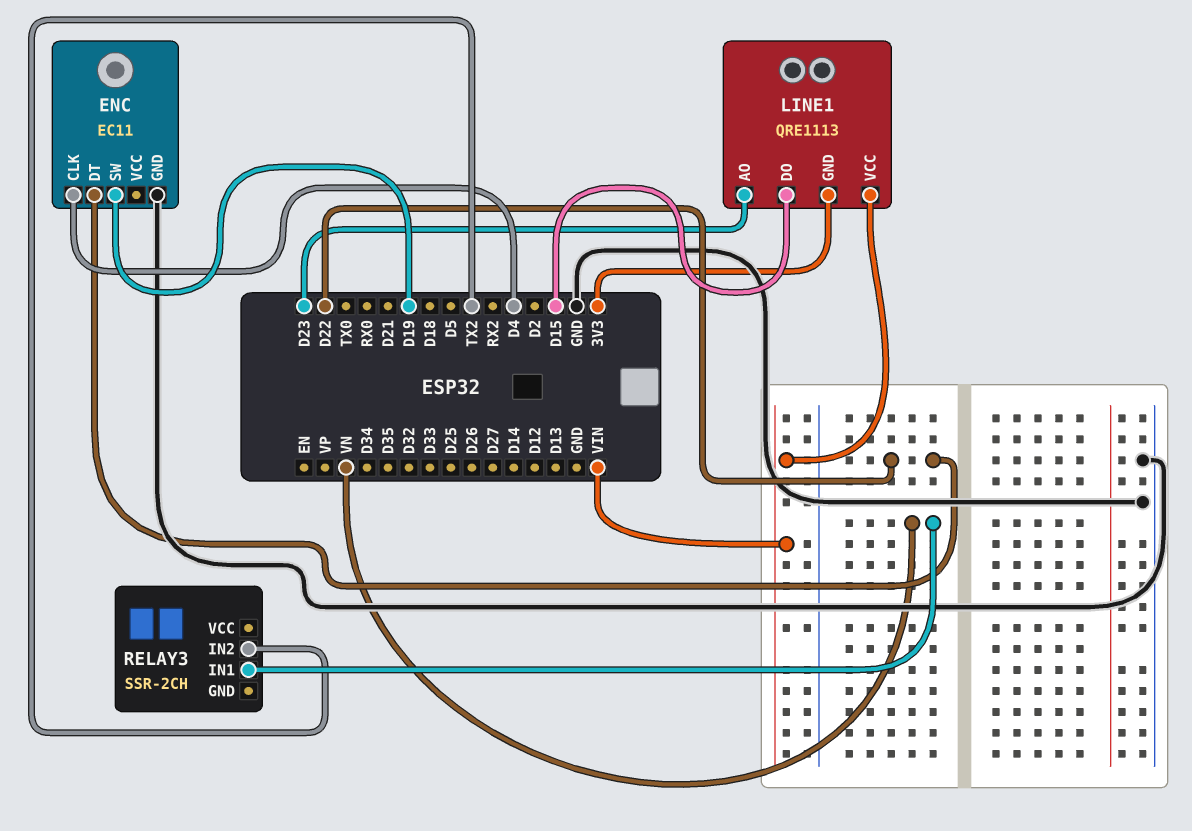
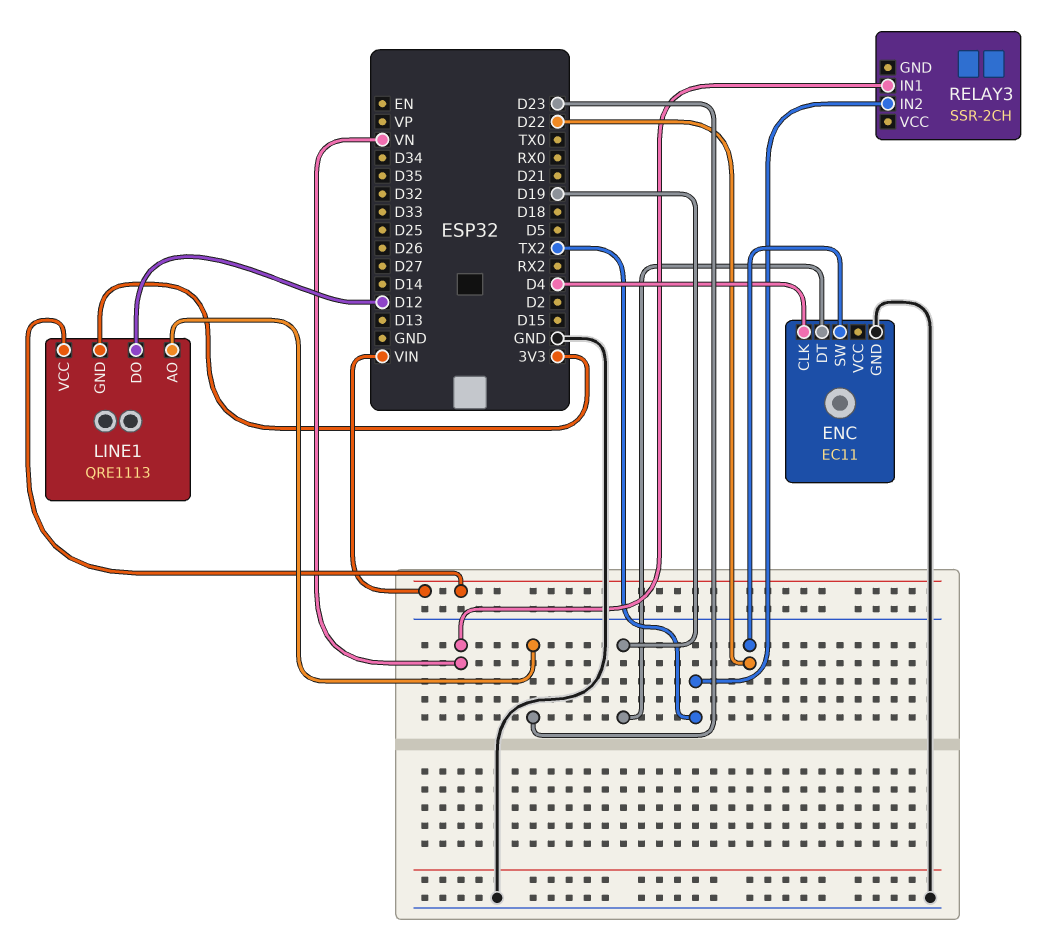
ENC pin DT: D22 -> D19
ENC pin SW: D19 -> D22
LINE1 pin DO: D15 -> D12

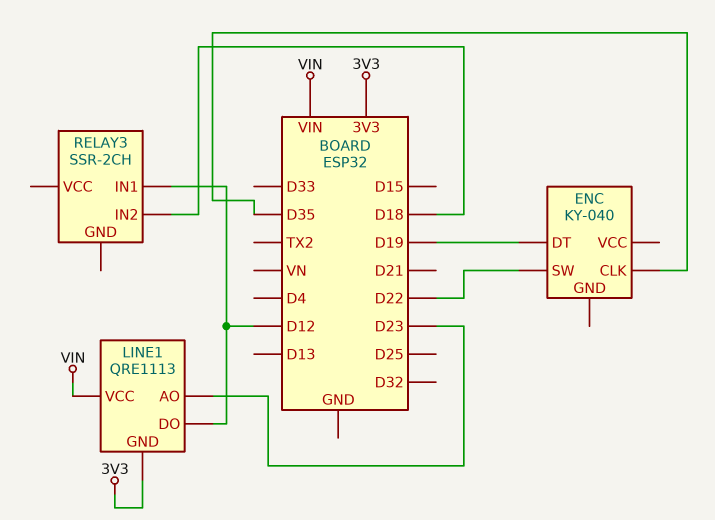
ENC: EC11 -> KY-040
ENC pin CLK: D4 -> D35
ENC pin GND: GND -> none
RELAY3 pin IN1: VN -> D12
RELAY3 pin IN2: TX2 -> D18

